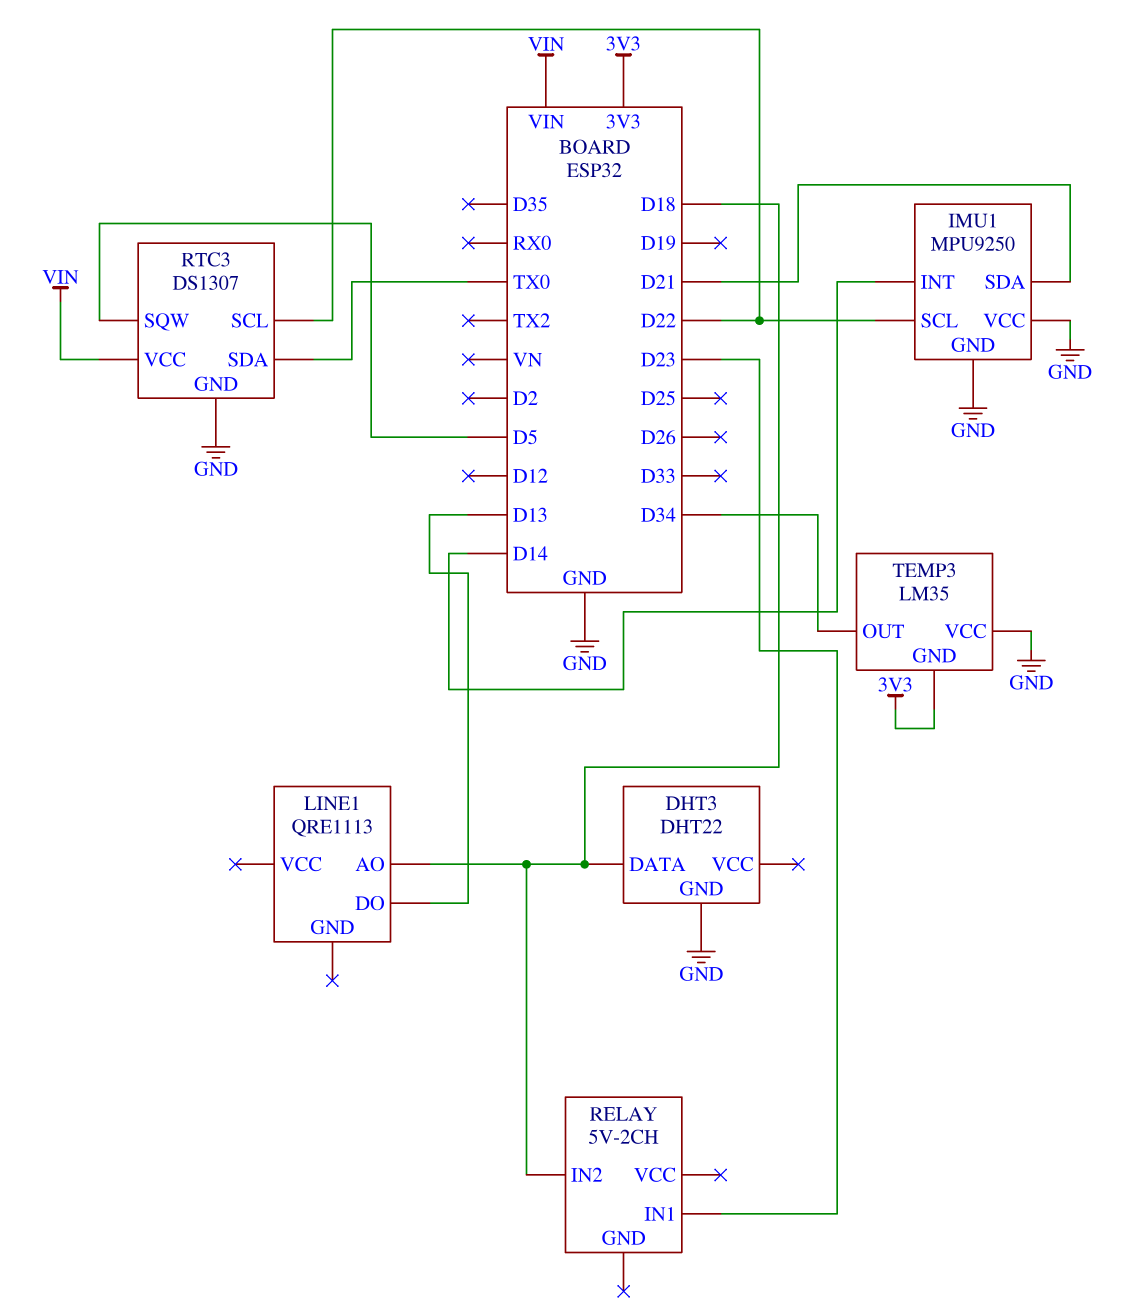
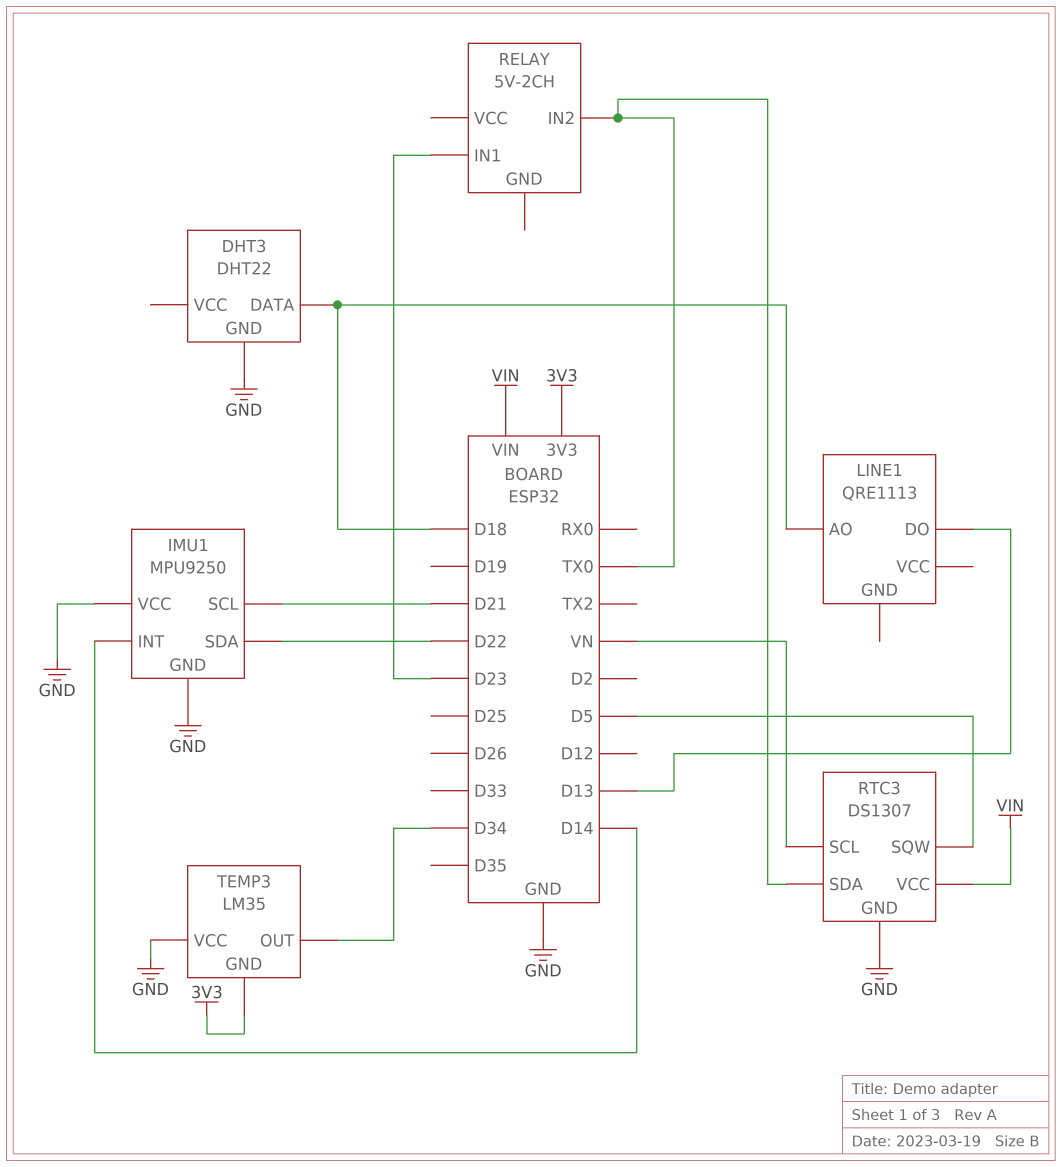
IMU1 pin SCL: D22 -> D21
IMU1 pin SDA: D21 -> D22
RELAY pin IN2: D18 -> TX0
RTC3 pin SCL: D22 -> VN

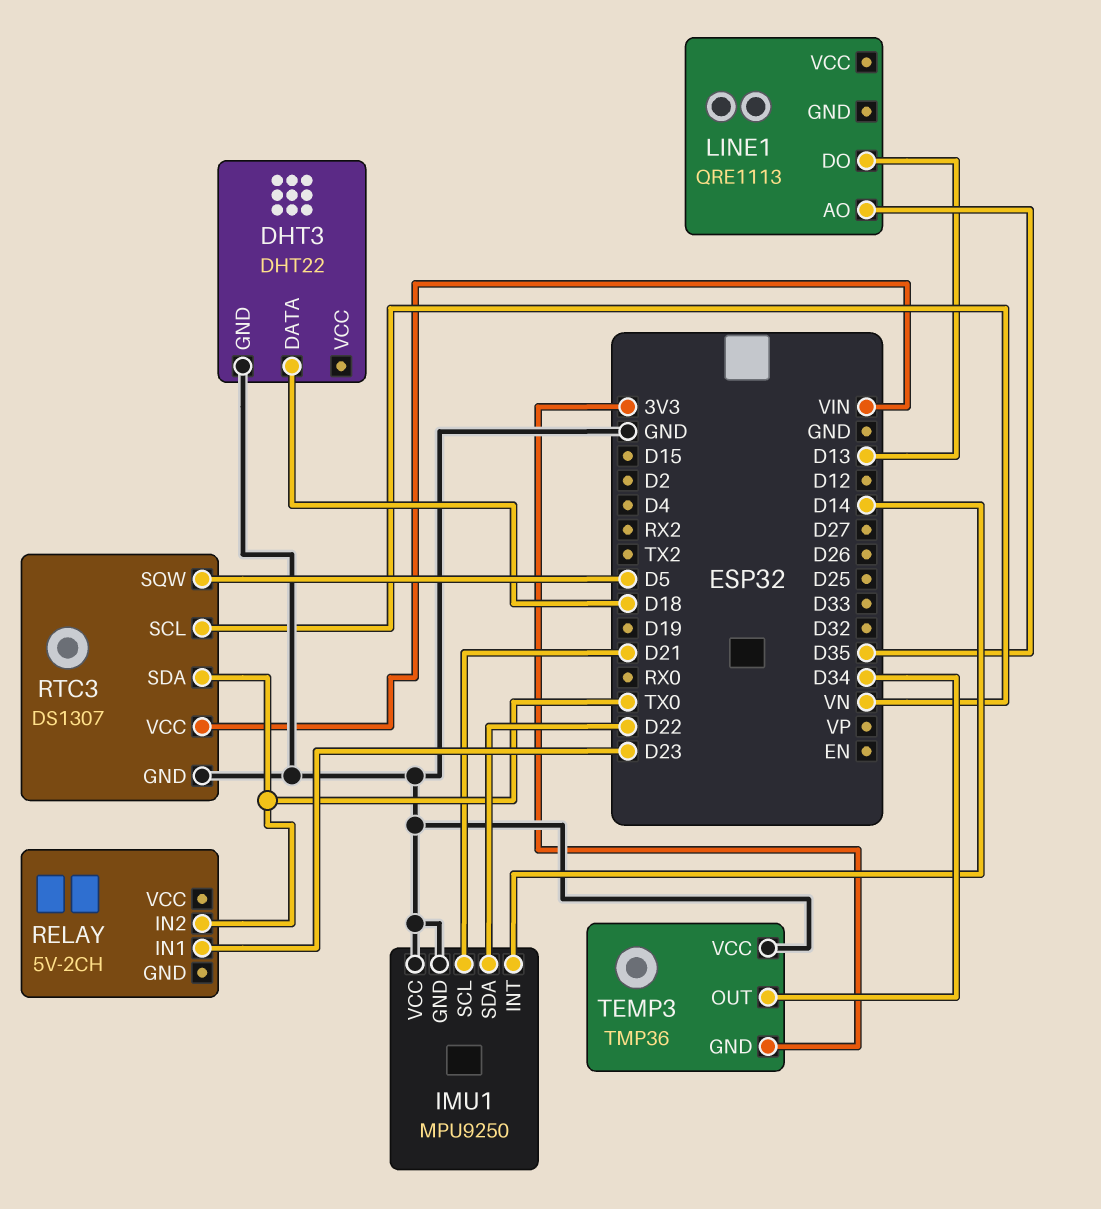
LINE1 pin AO: D18 -> D35
TEMP3: LM35 -> TMP36

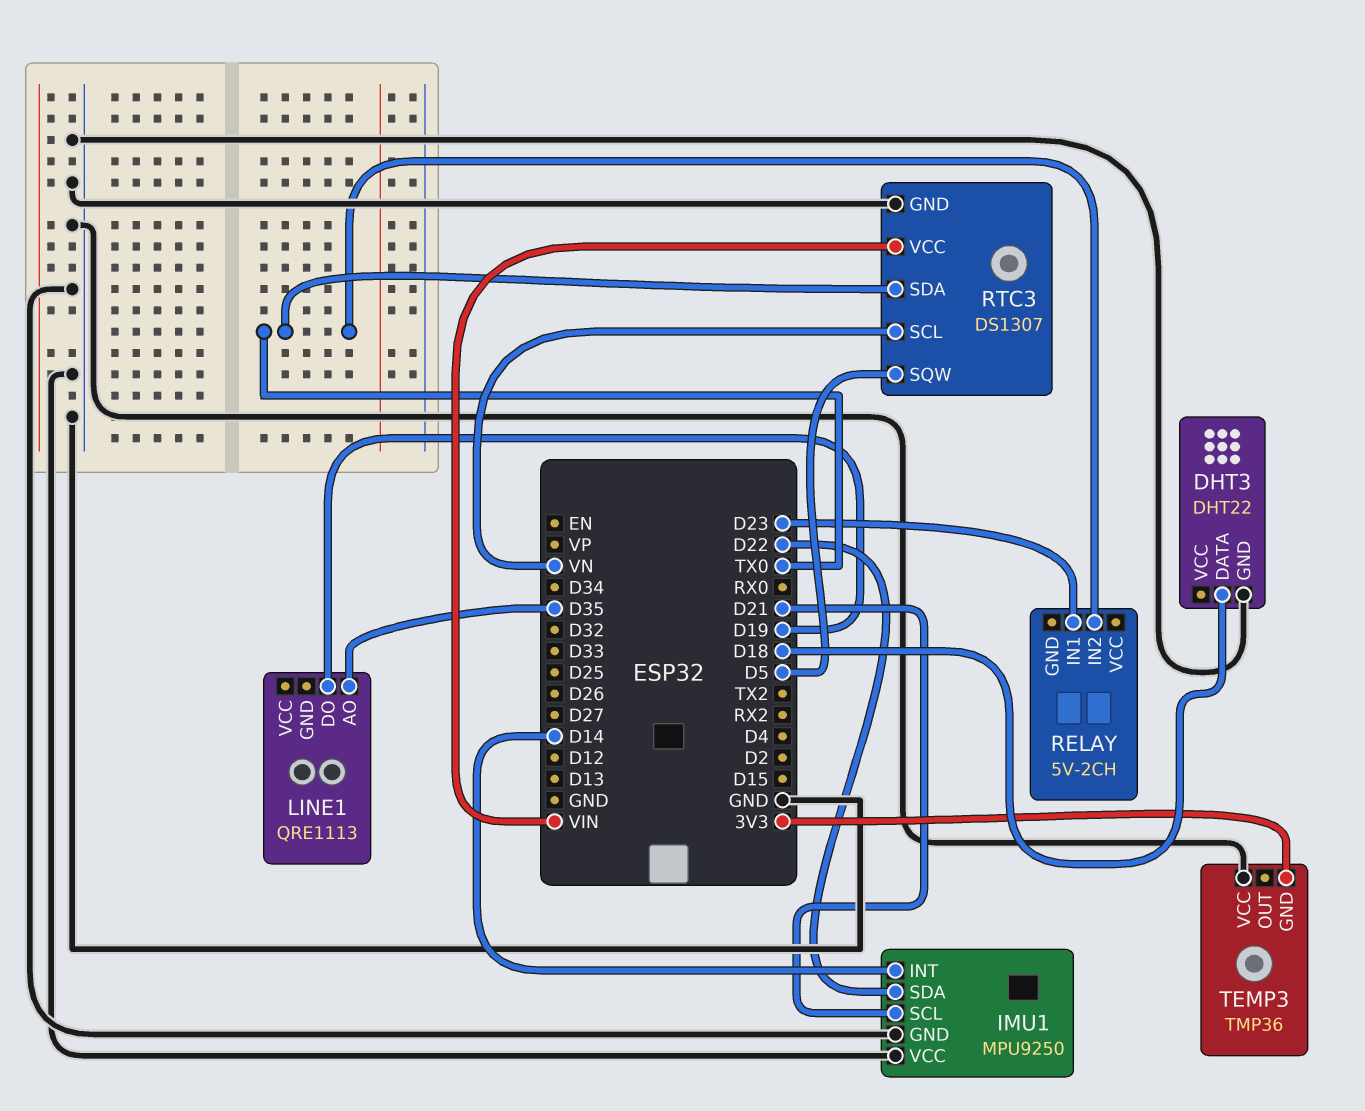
LINE1 pin DO: D13 -> D19
TEMP3 pin OUT: D34 -> none

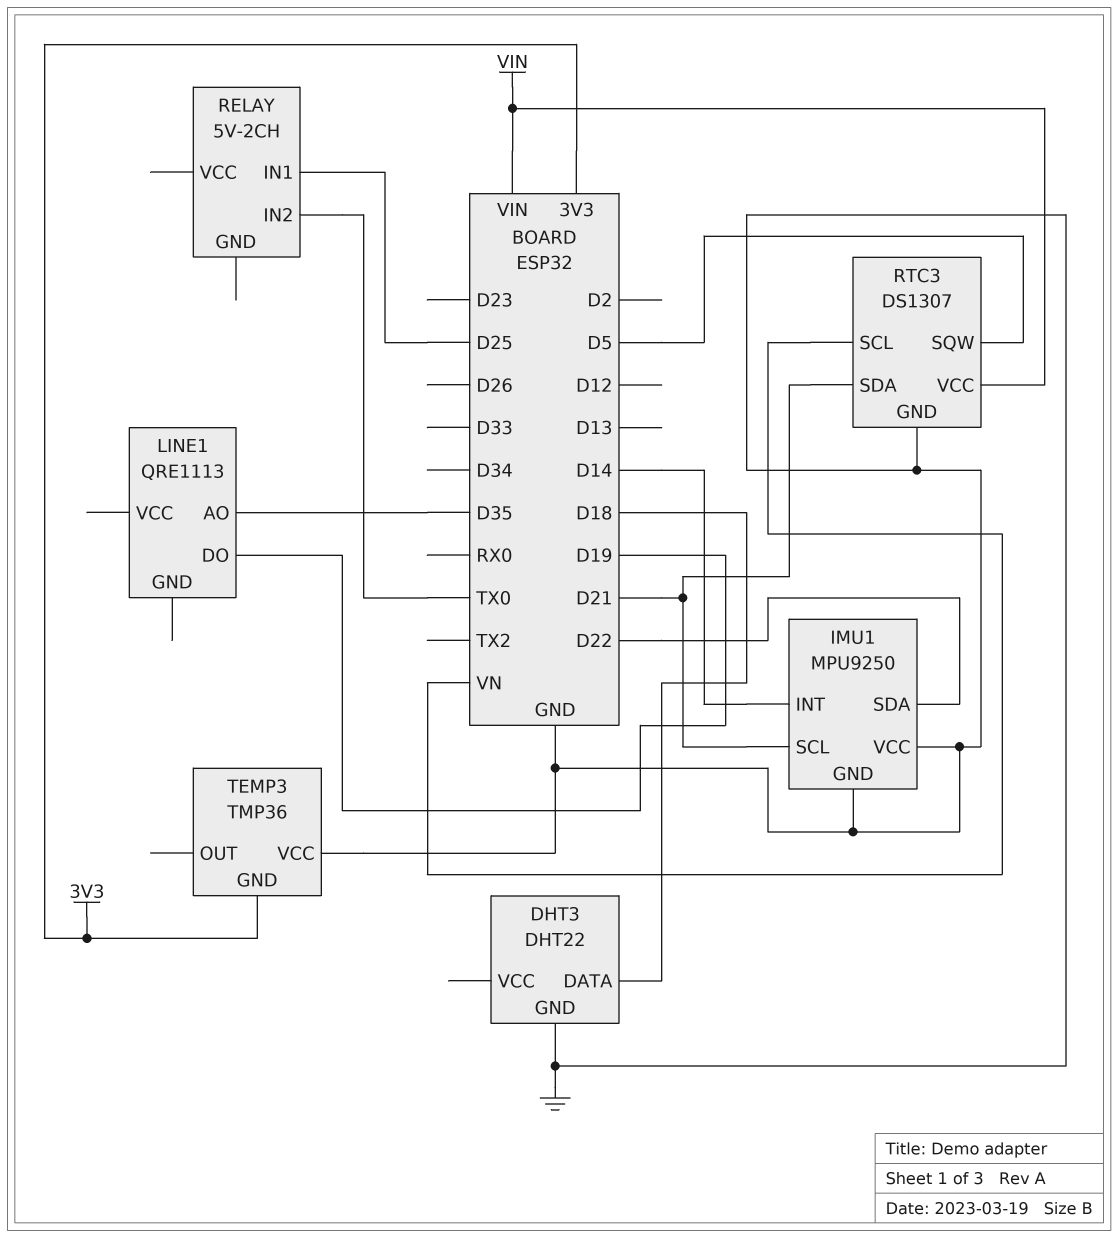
RELAY pin IN1: D23 -> D25
RTC3 pin SDA: TX0 -> D21

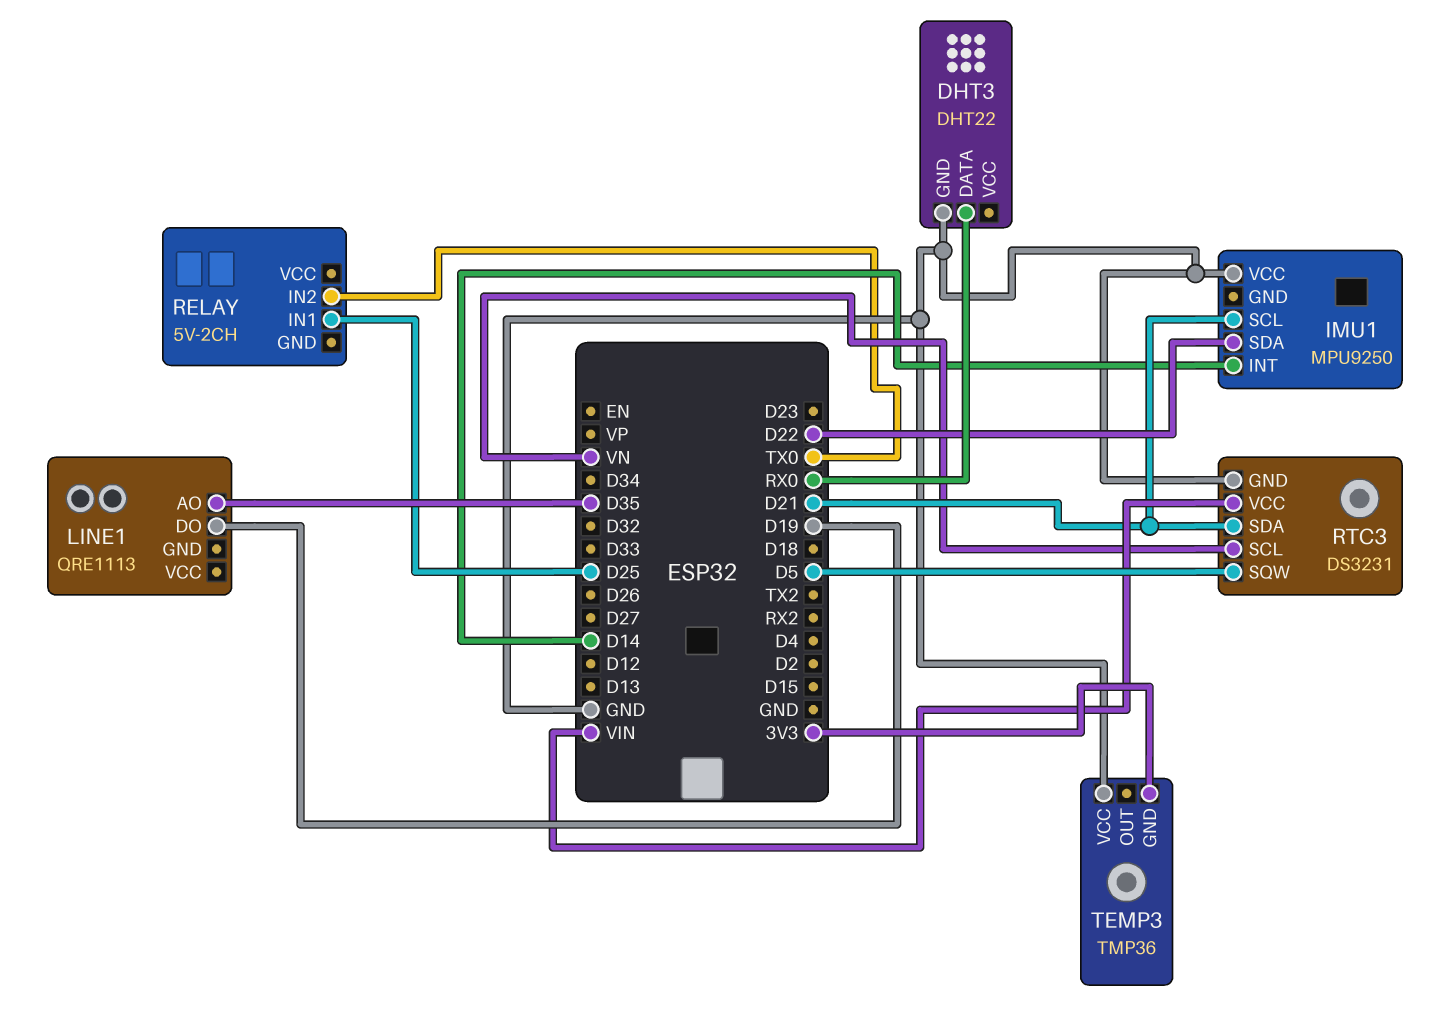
DHT3 pin DATA: D18 -> RX0
IMU1 pin GND: GND -> none
RTC3: DS1307 -> DS3231

